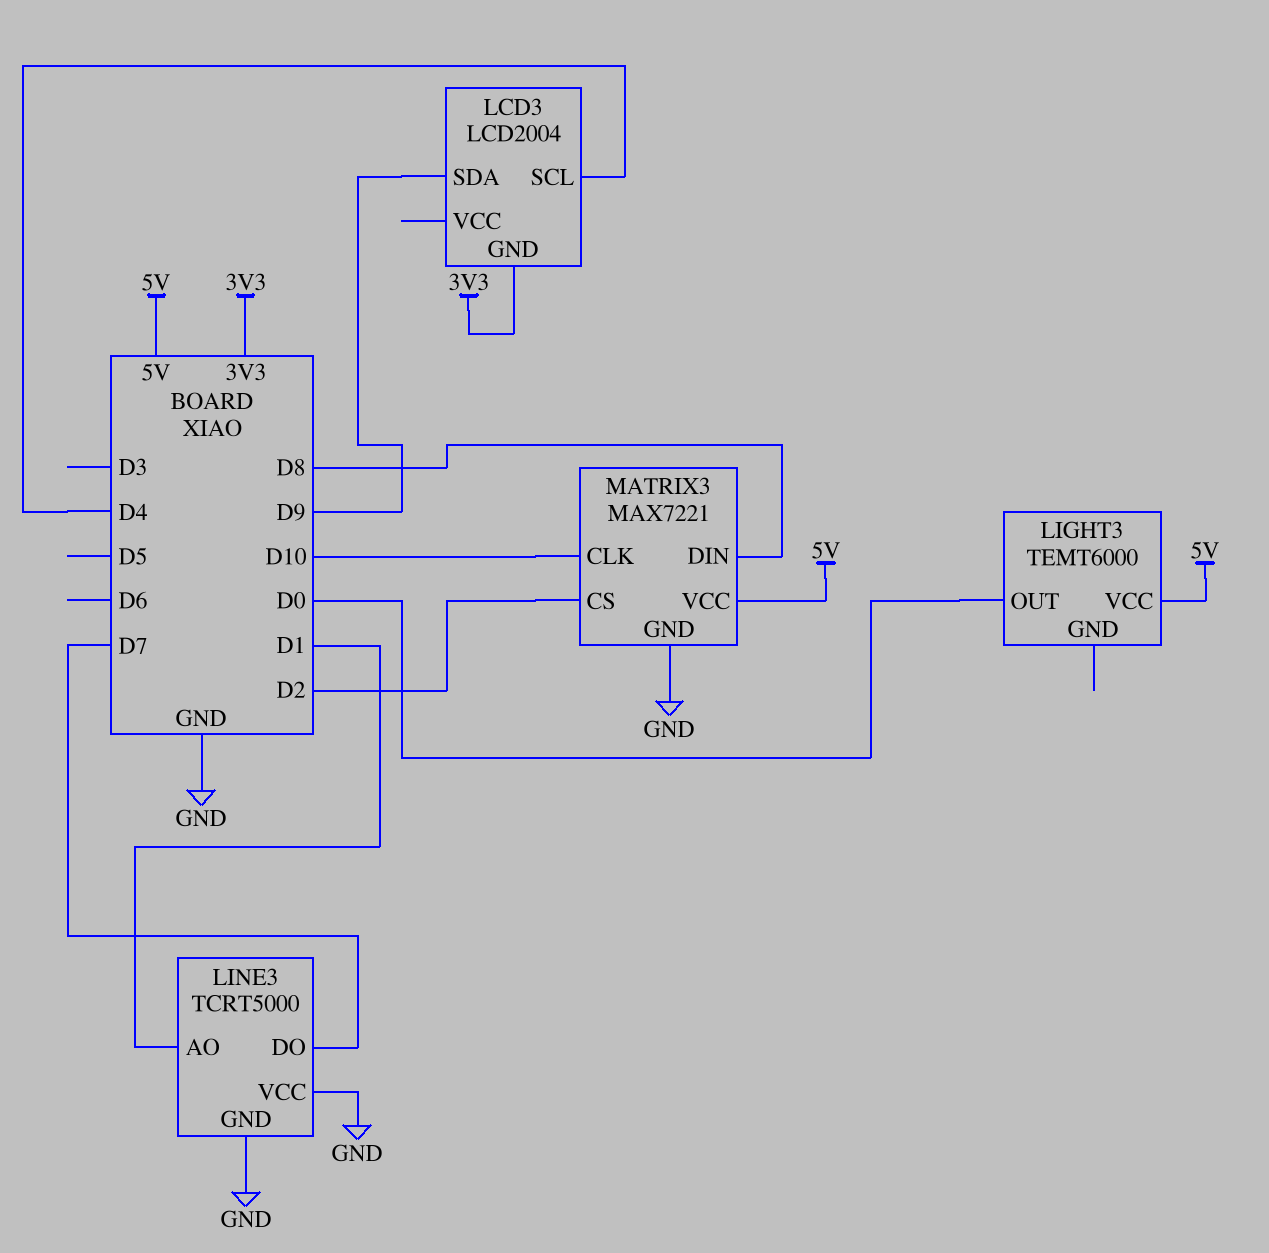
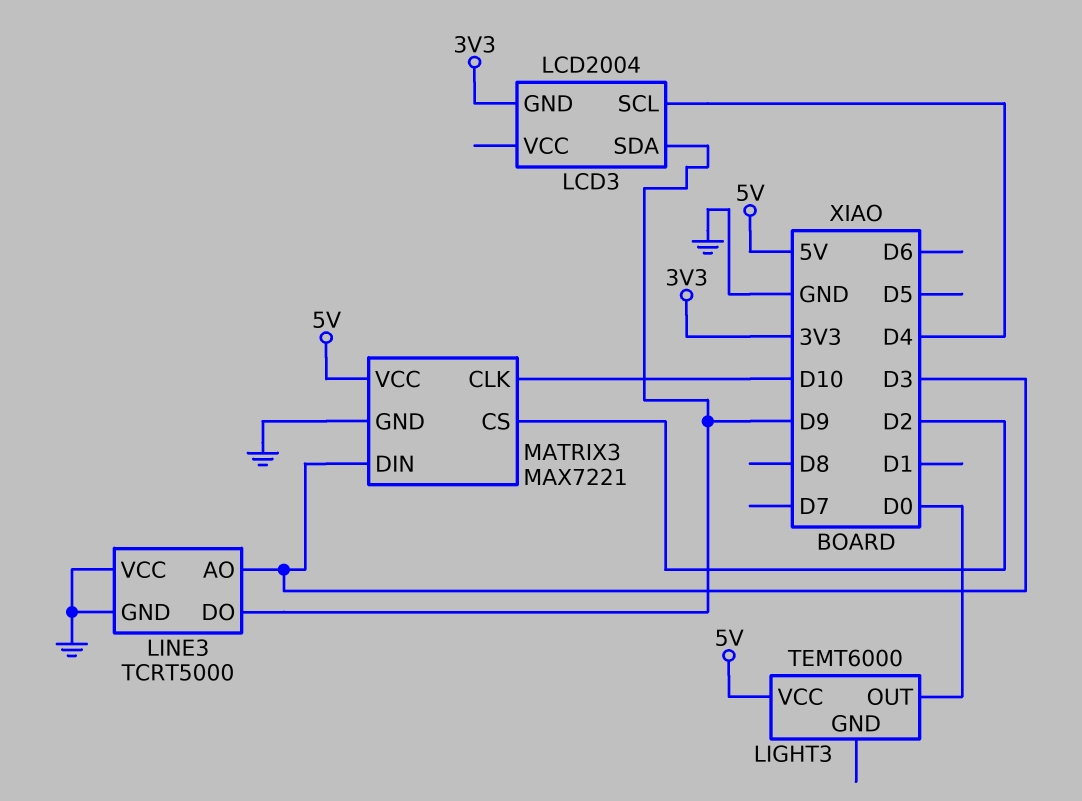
LINE3 pin AO: D1 -> D3
LINE3 pin DO: D7 -> D9
MATRIX3 pin DIN: D8 -> D3

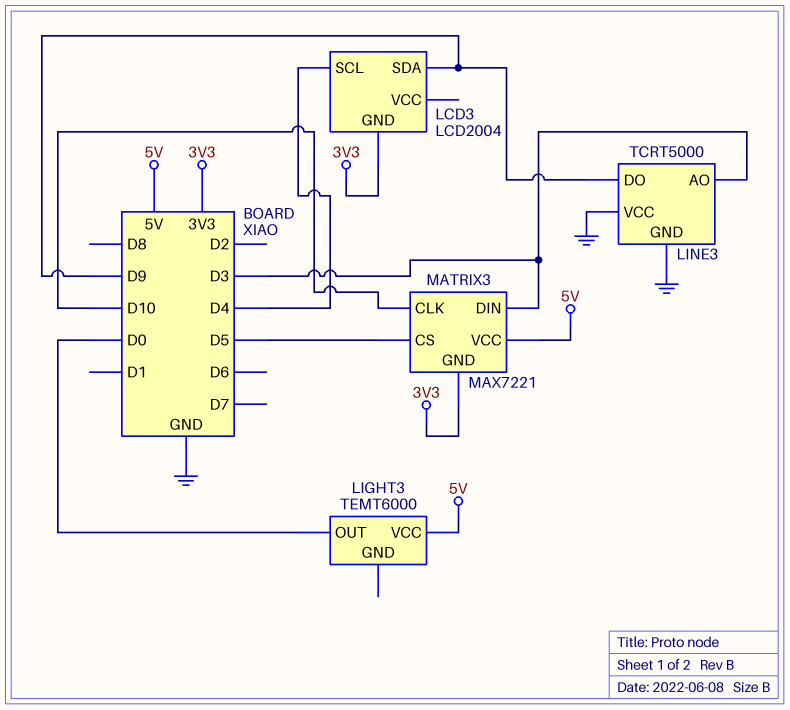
MATRIX3 pin CS: D2 -> D5
MATRIX3 pin GND: GND -> 3V3

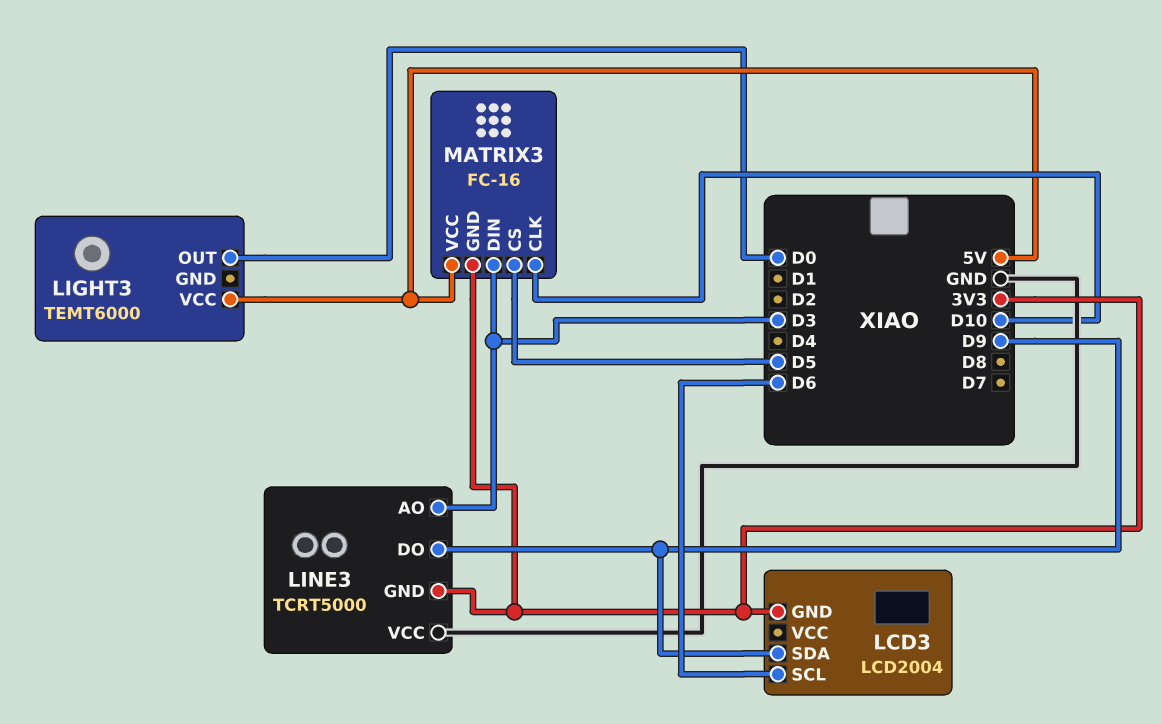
LCD3 pin SCL: D4 -> D6
LINE3 pin GND: GND -> 3V3
MATRIX3: MAX7221 -> FC-16

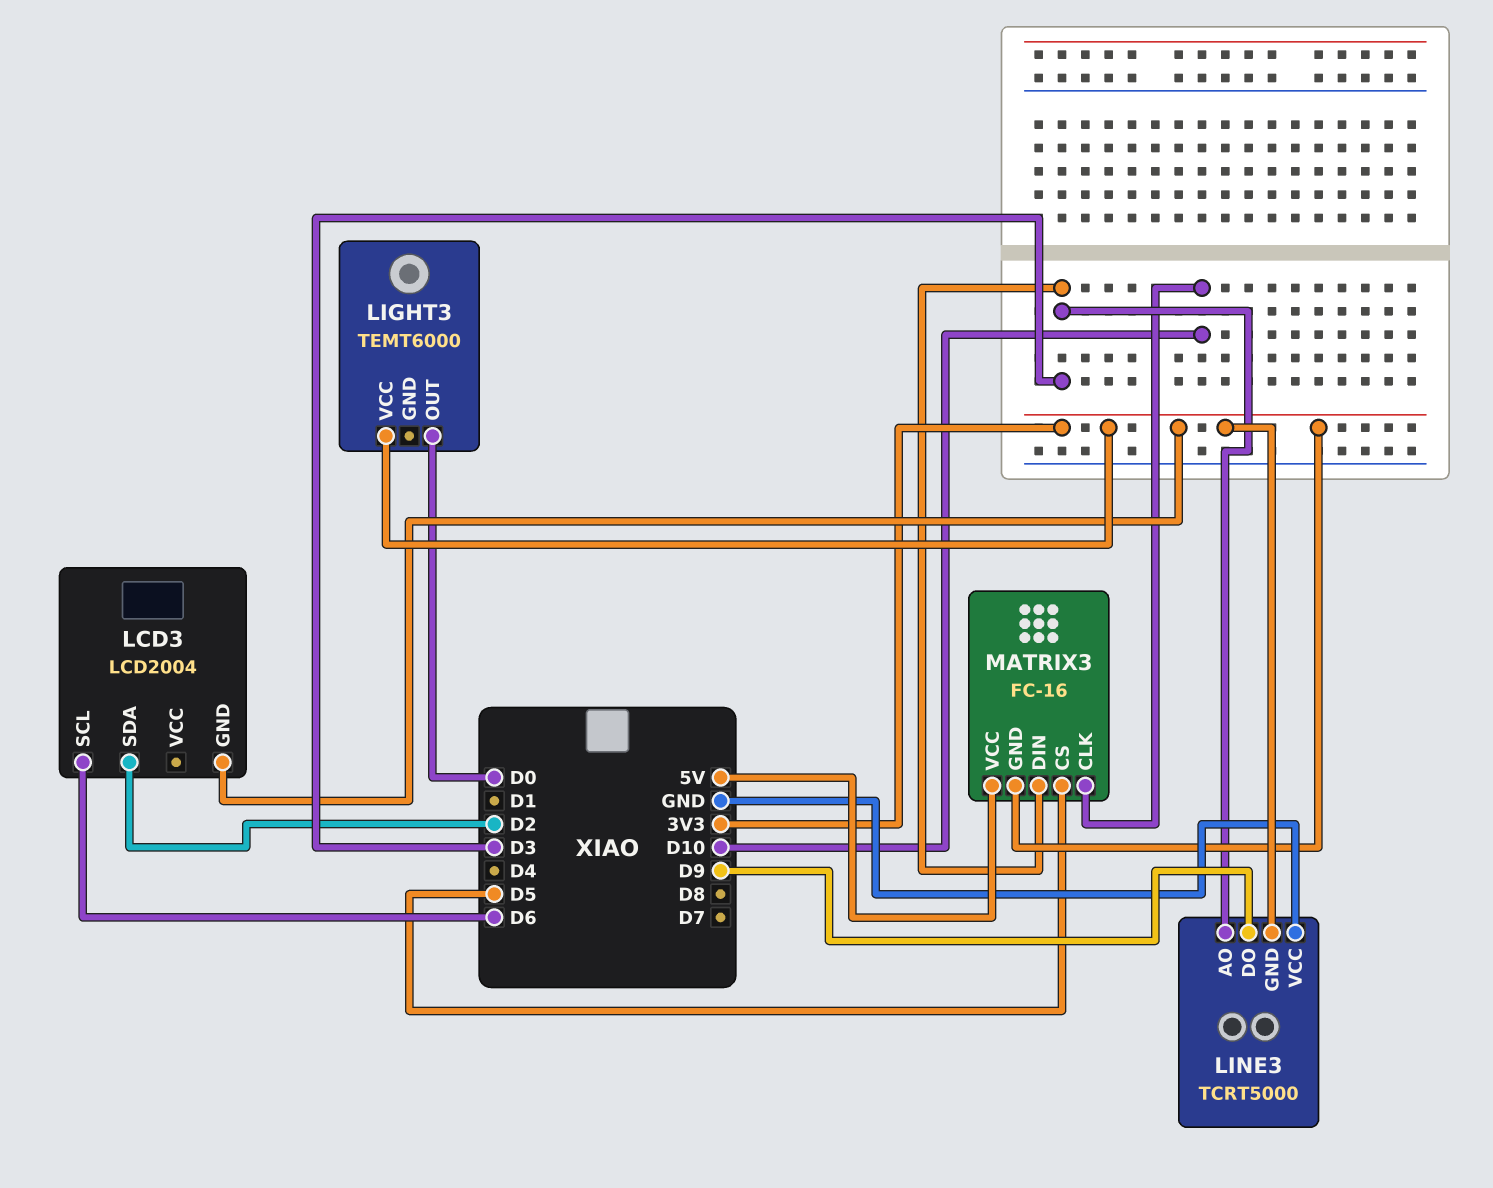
LCD3 pin SDA: D9 -> D2
LIGHT3 pin VCC: 5V -> 3V3

